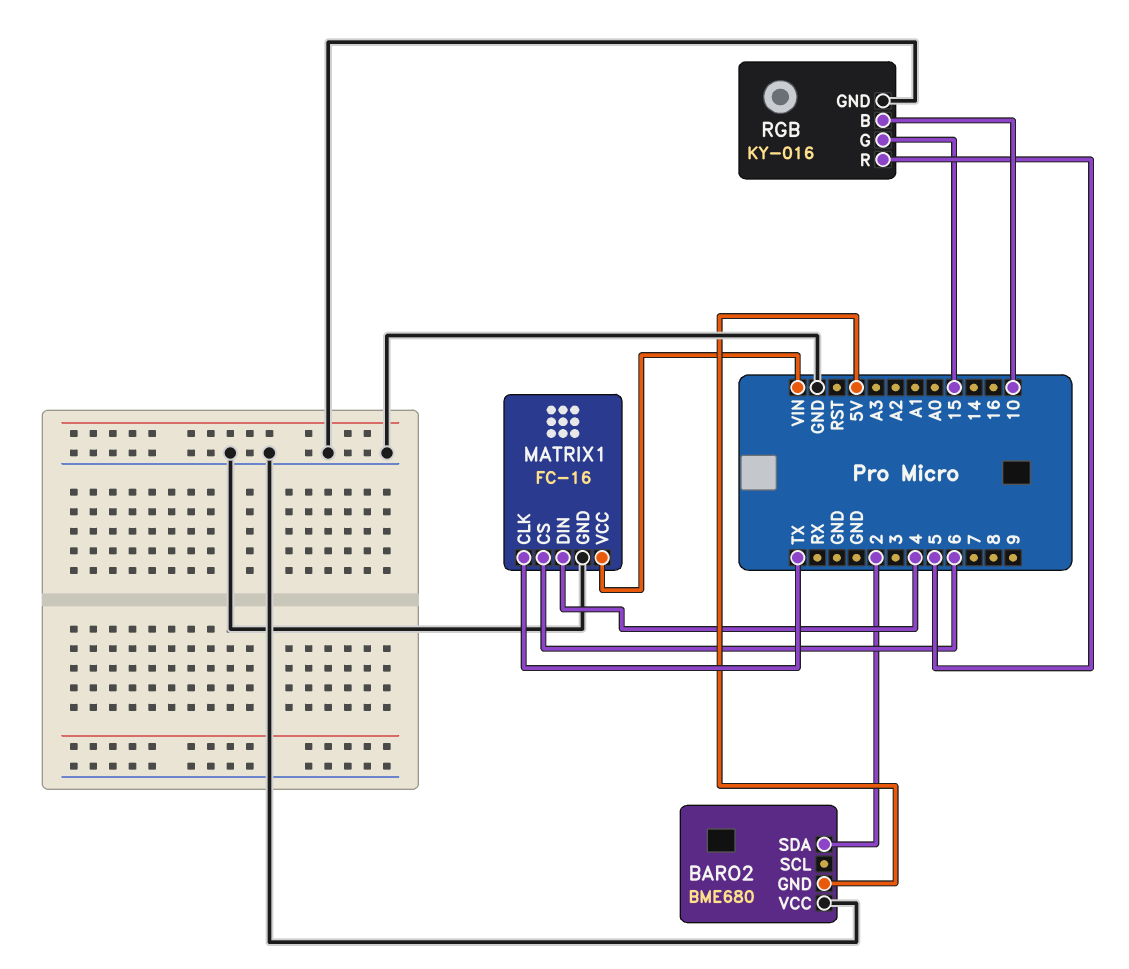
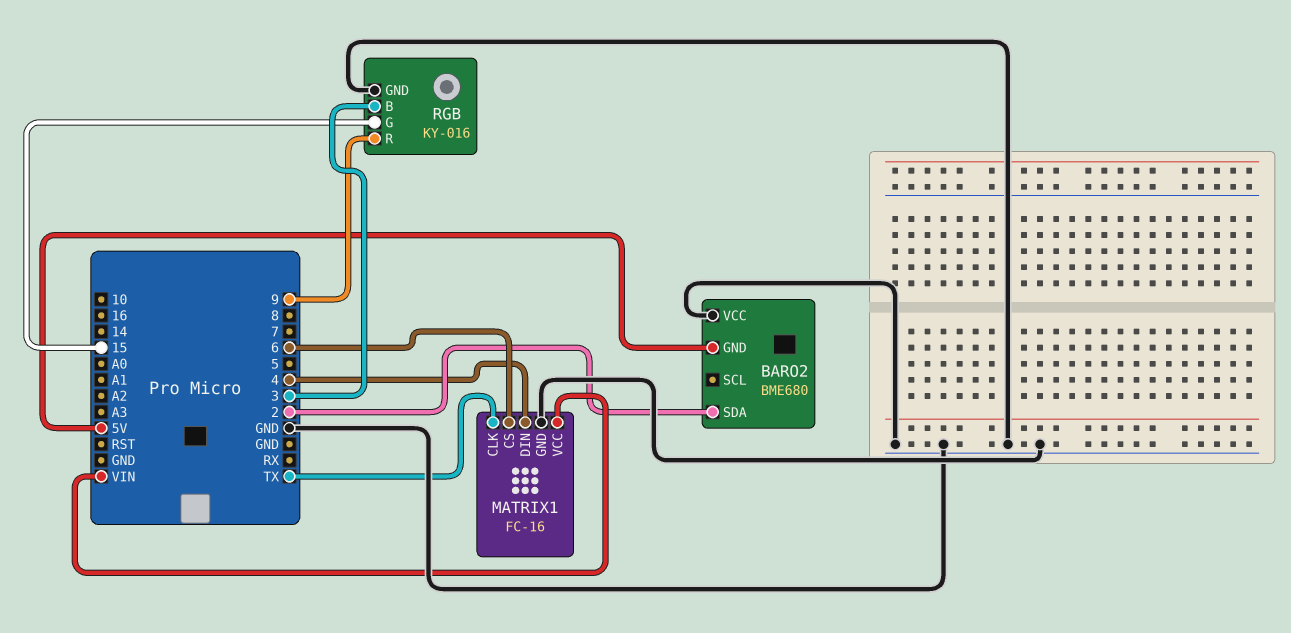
RGB pin B: 10 -> 3
RGB pin R: 5 -> 9

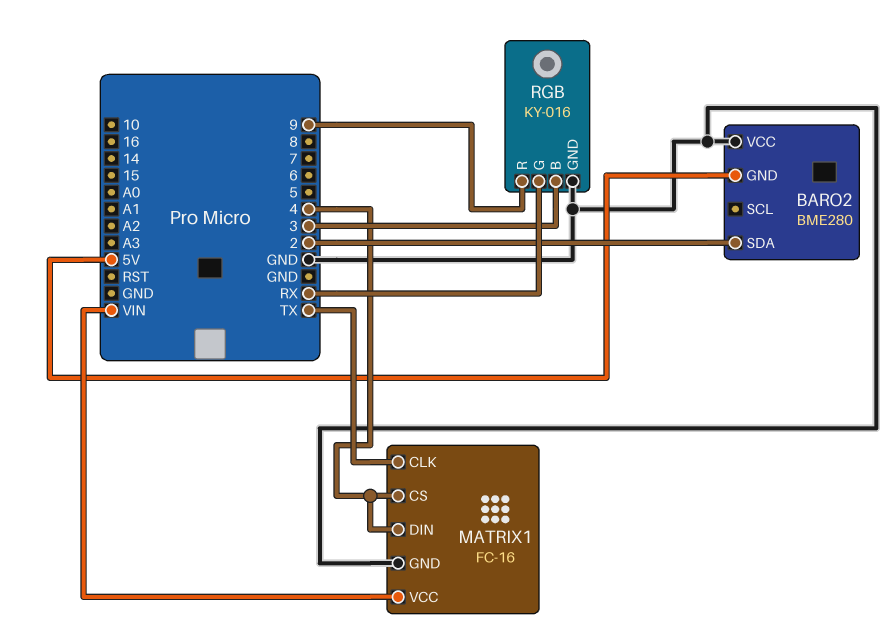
BARO2: BME680 -> BME280
MATRIX1 pin CS: 6 -> 4
RGB pin G: 15 -> RX

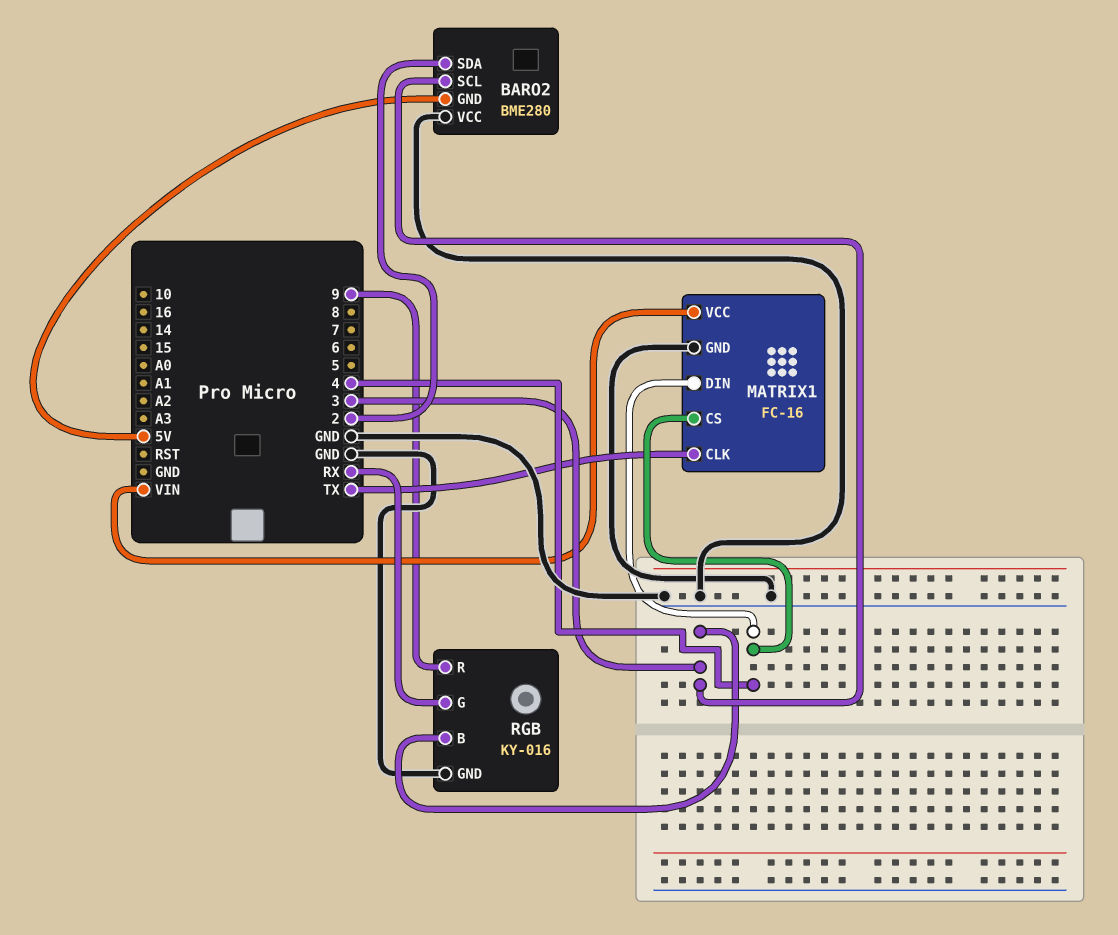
BARO2 pin SCL: none -> 3

